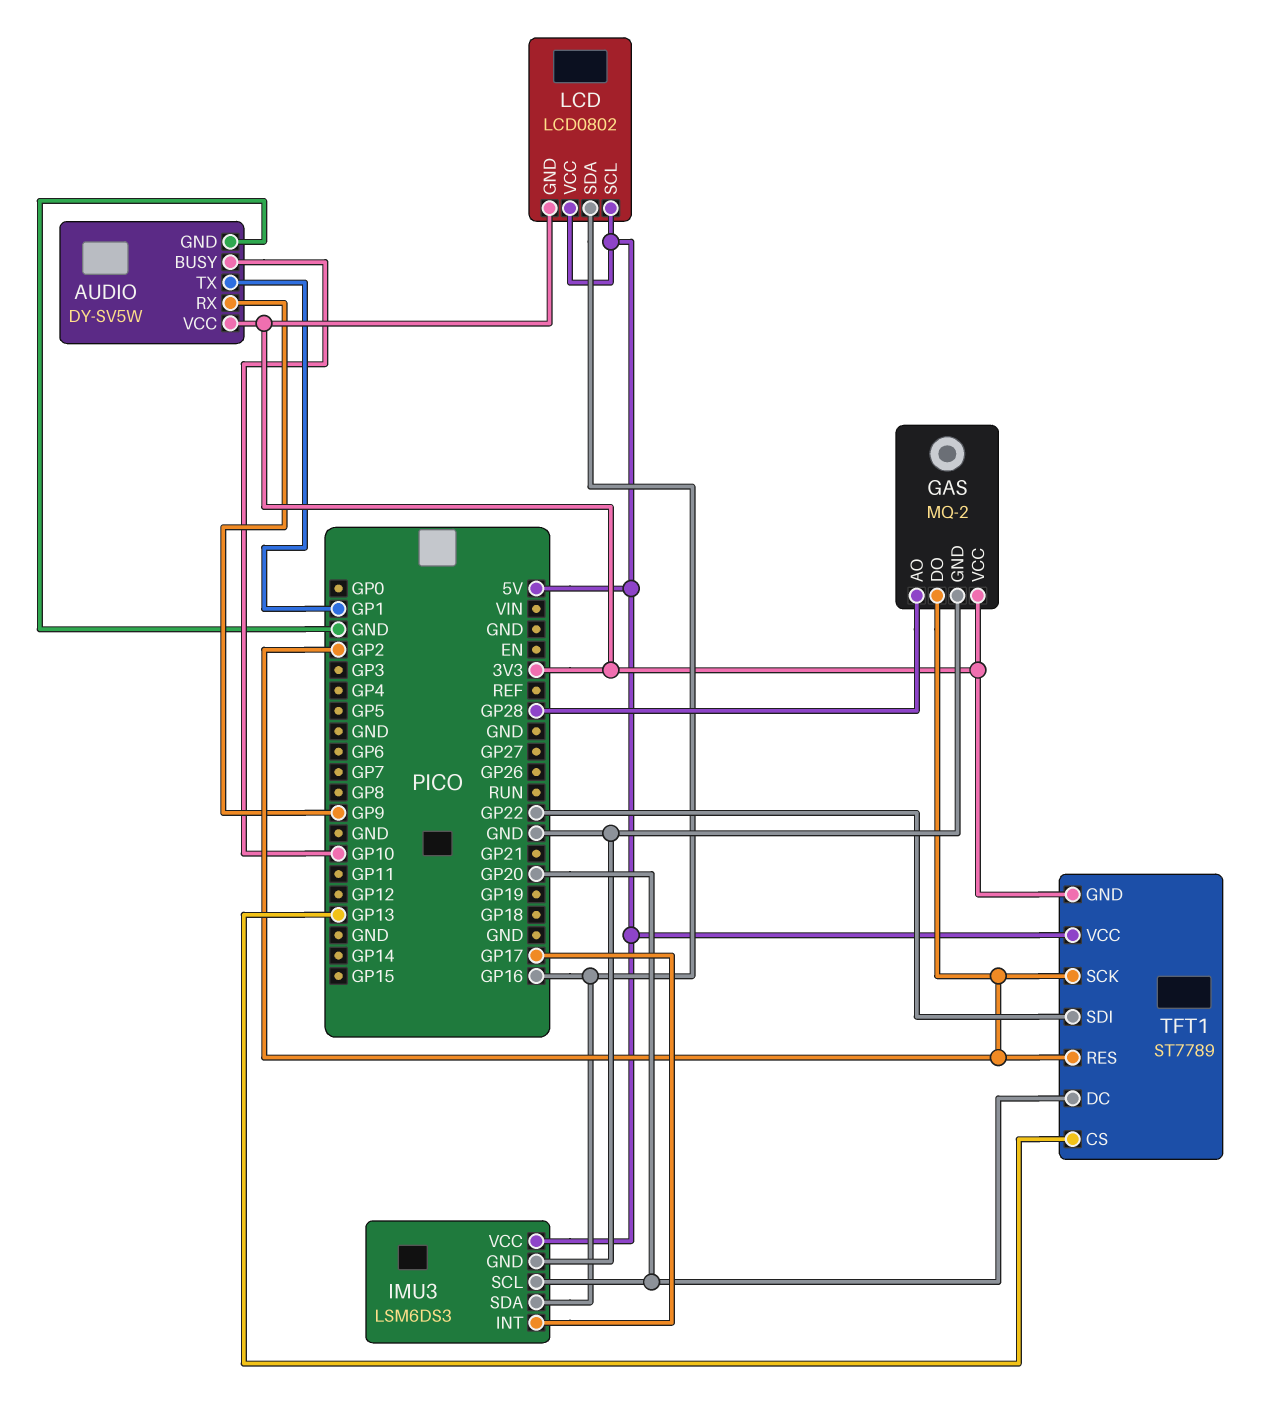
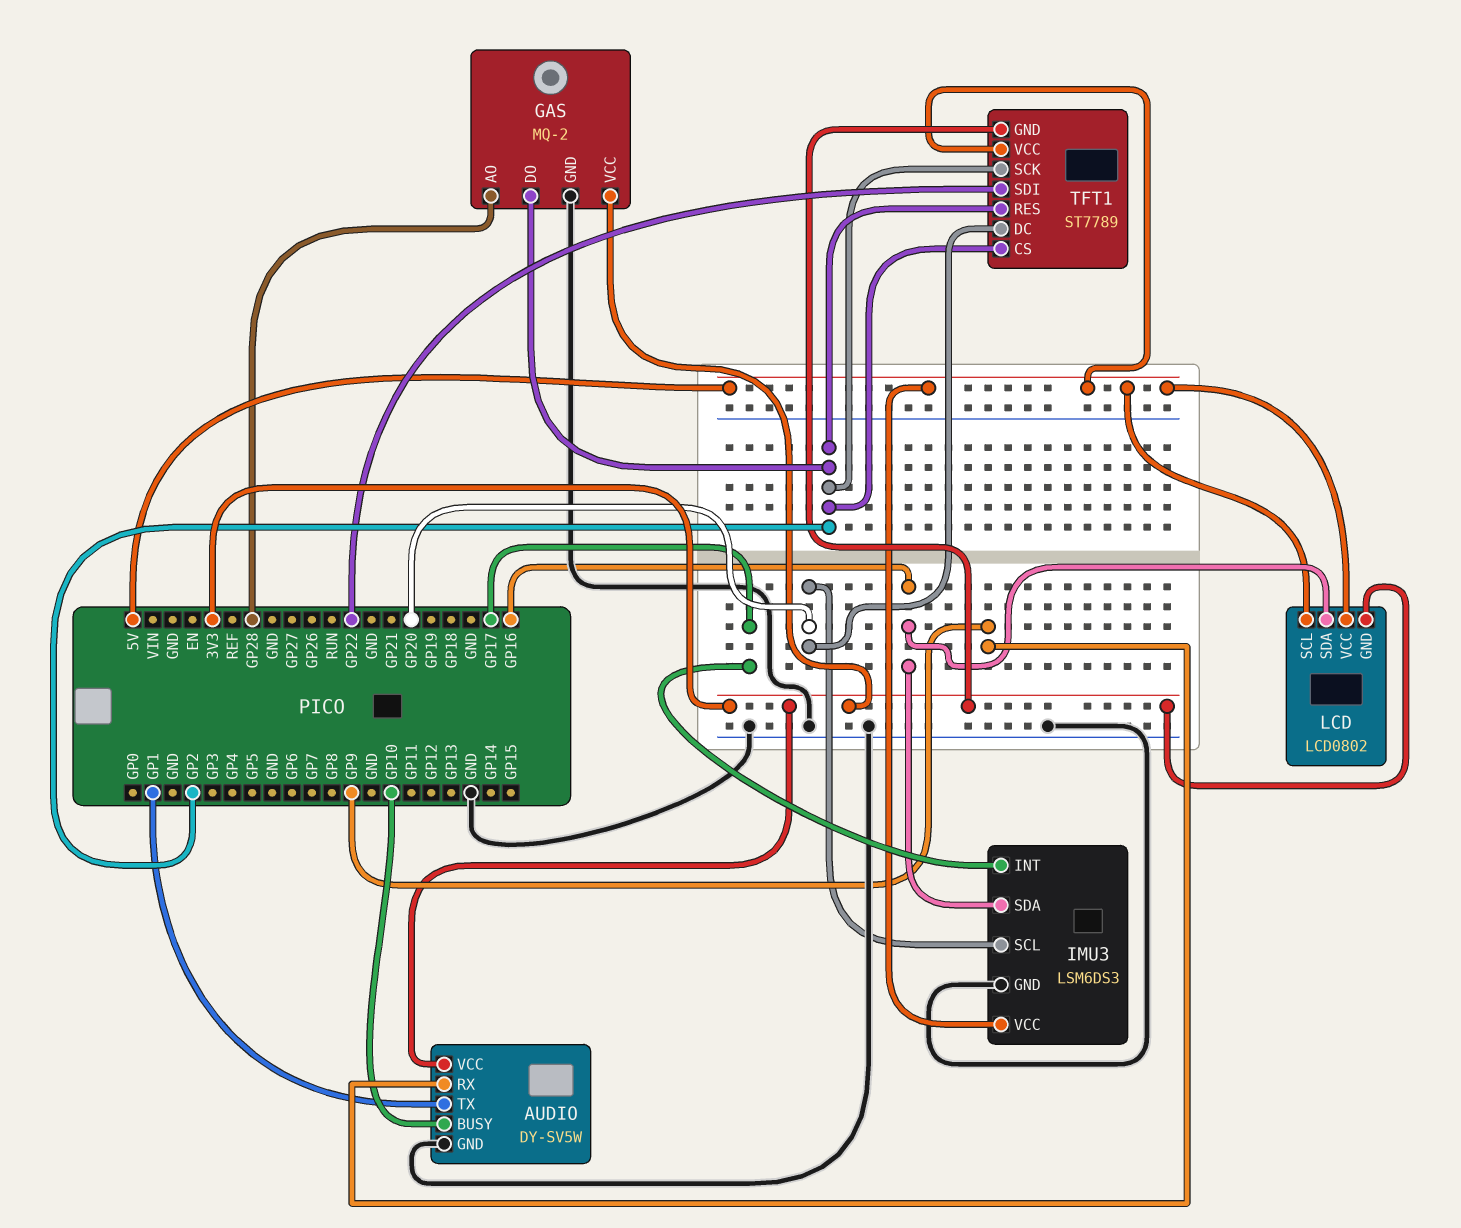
TFT1 pin CS: GP13 -> GP2

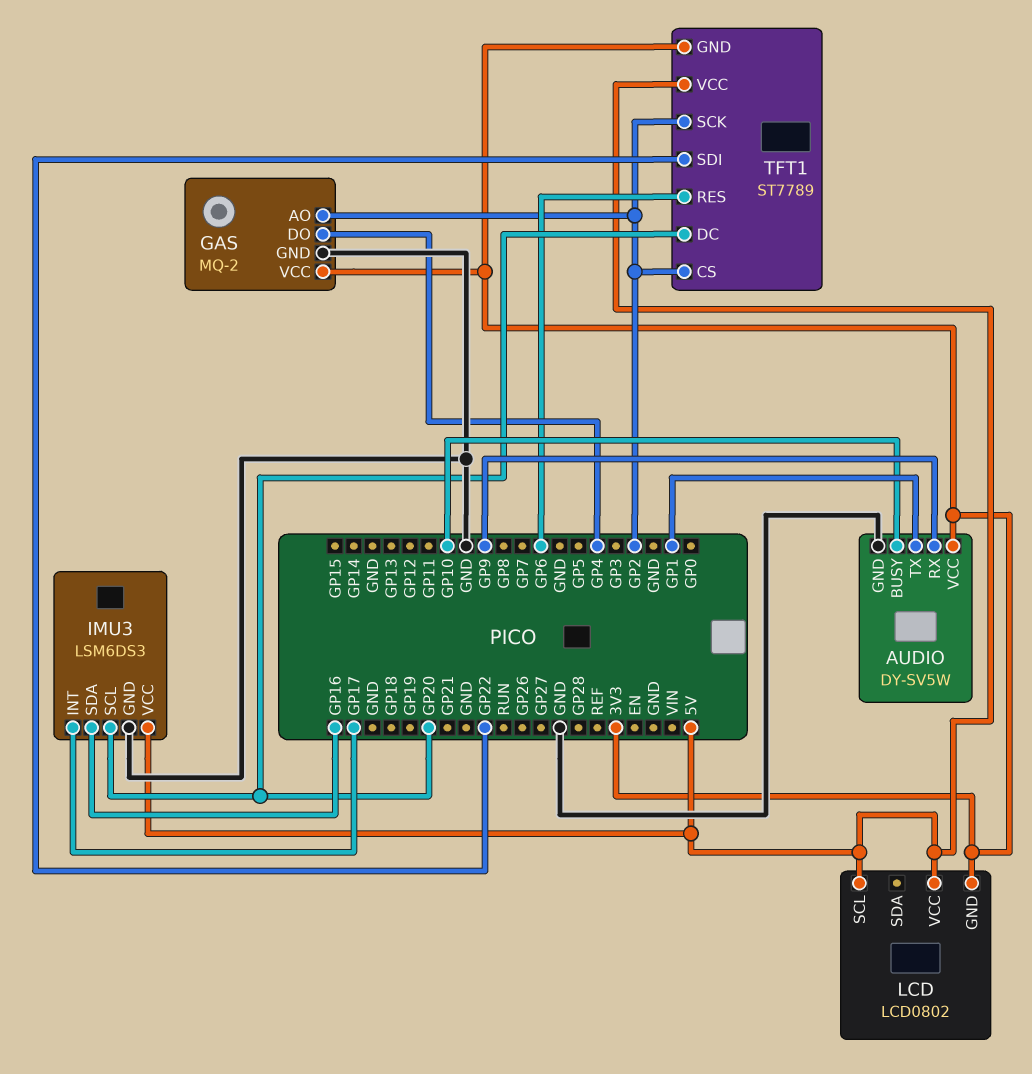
GAS pin AO: GP28 -> GP2
GAS pin DO: GP2 -> GP4
LCD pin SDA: GP16 -> none
TFT1 pin RES: GP2 -> GP6

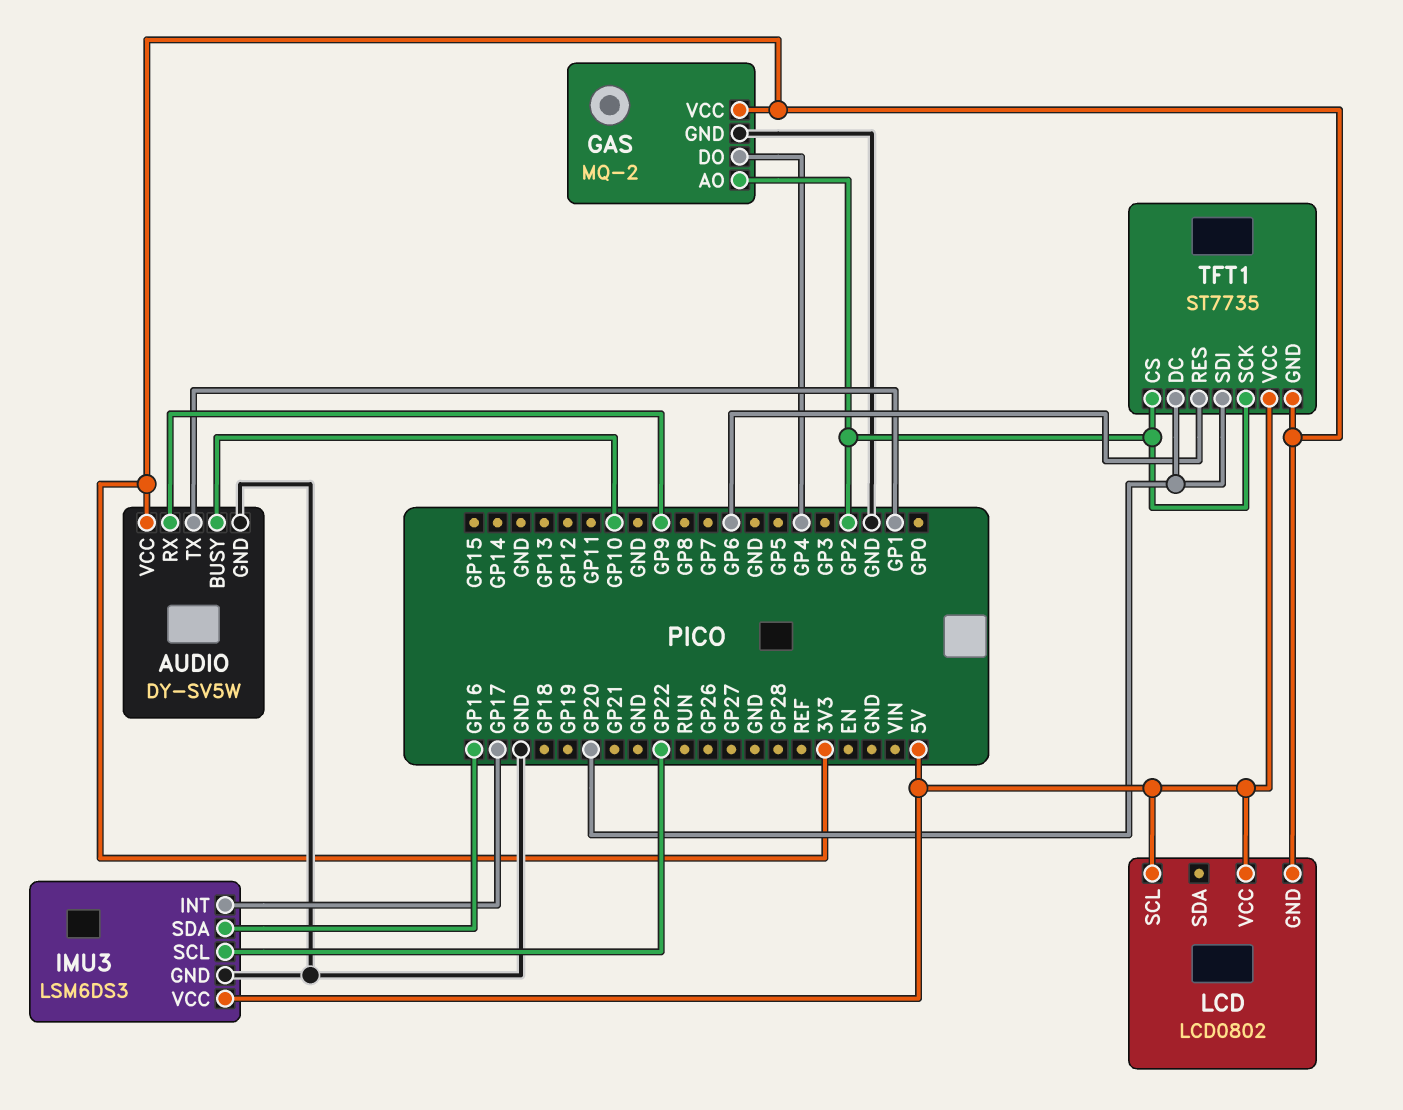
IMU3 pin SCL: GP20 -> GP22
TFT1: ST7789 -> ST7735
TFT1 pin SDI: GP22 -> GP20

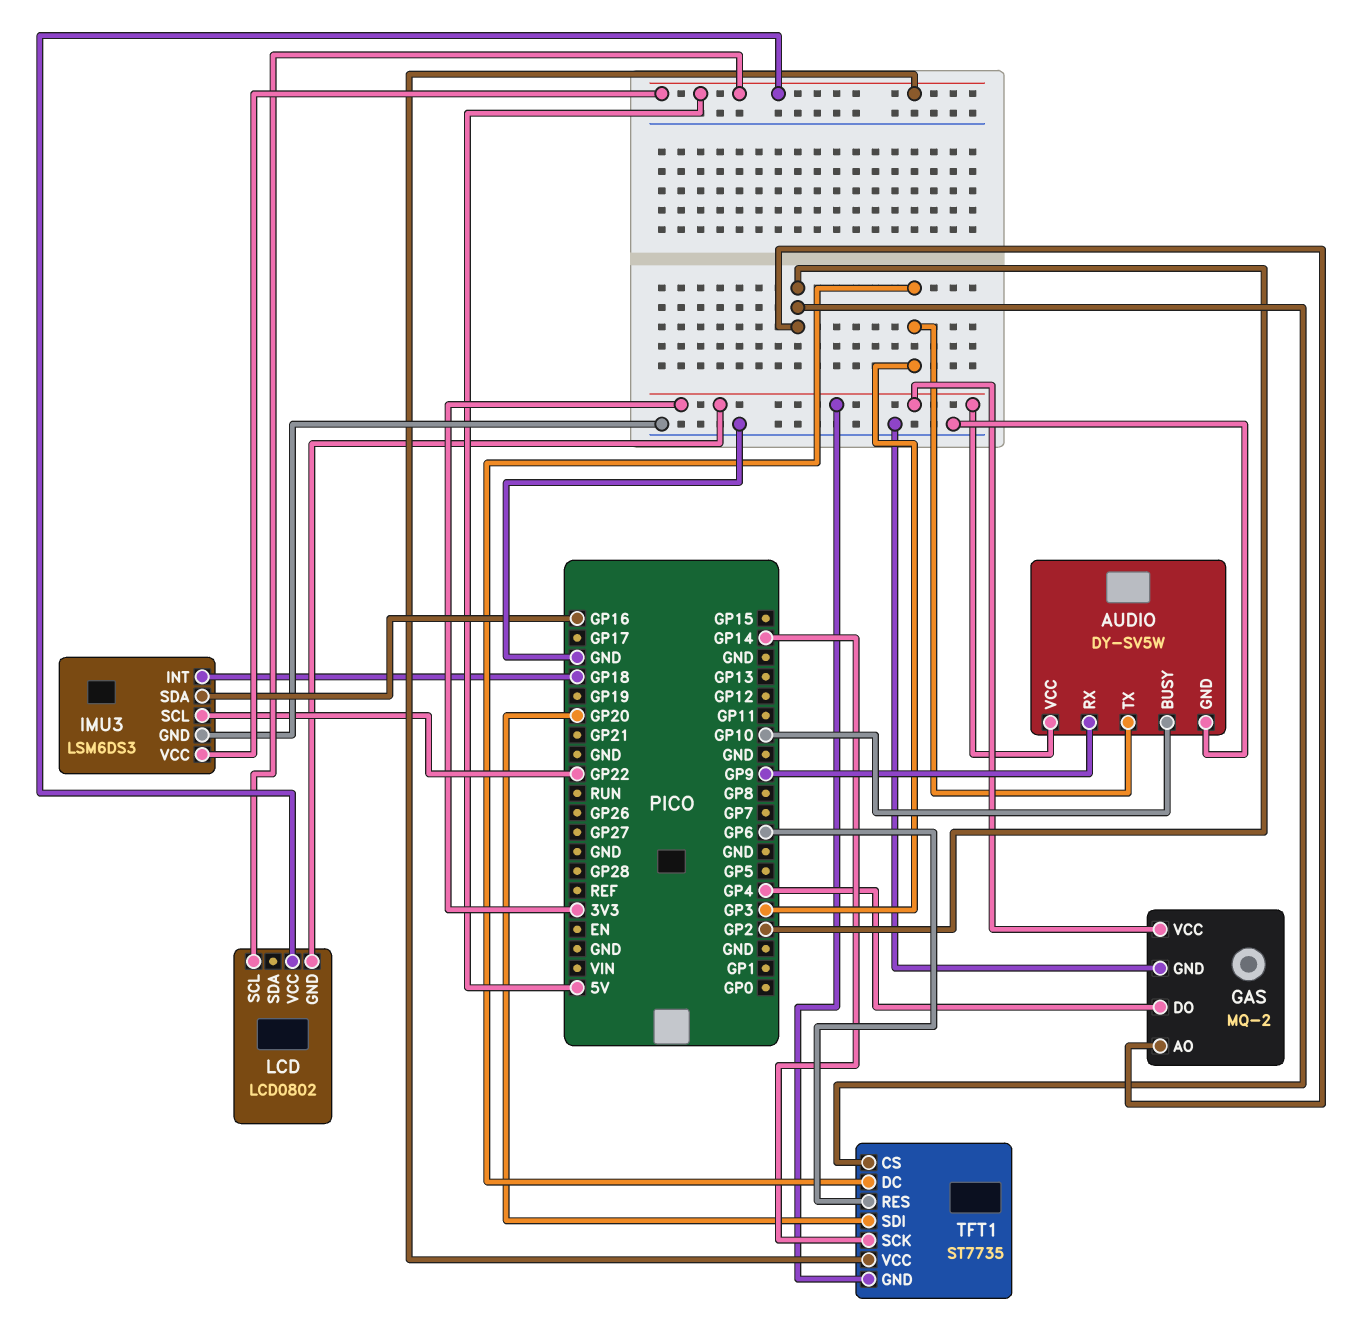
AUDIO pin TX: GP1 -> GP3
IMU3 pin INT: GP17 -> GP18
TFT1 pin DC: GP20 -> GP3
TFT1 pin SCK: GP2 -> GP14

